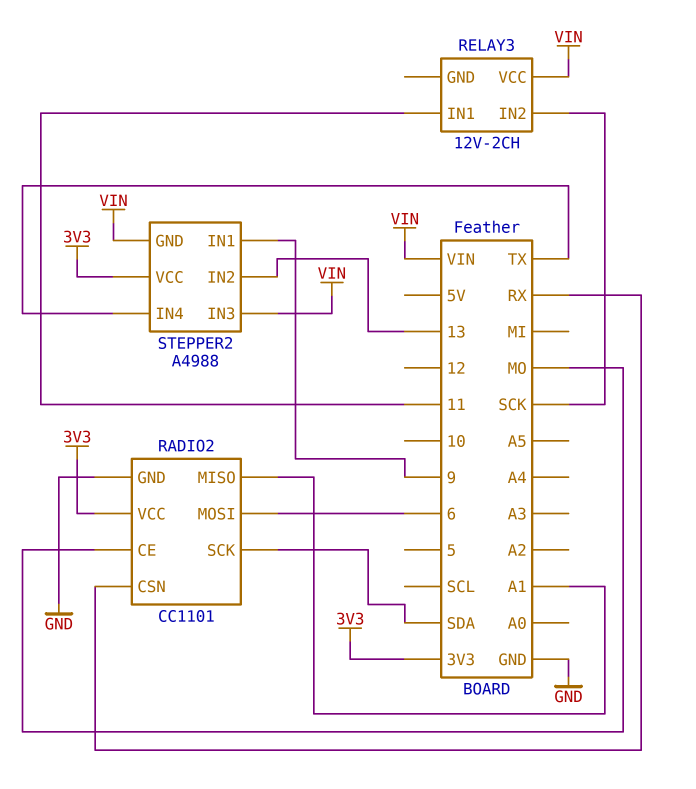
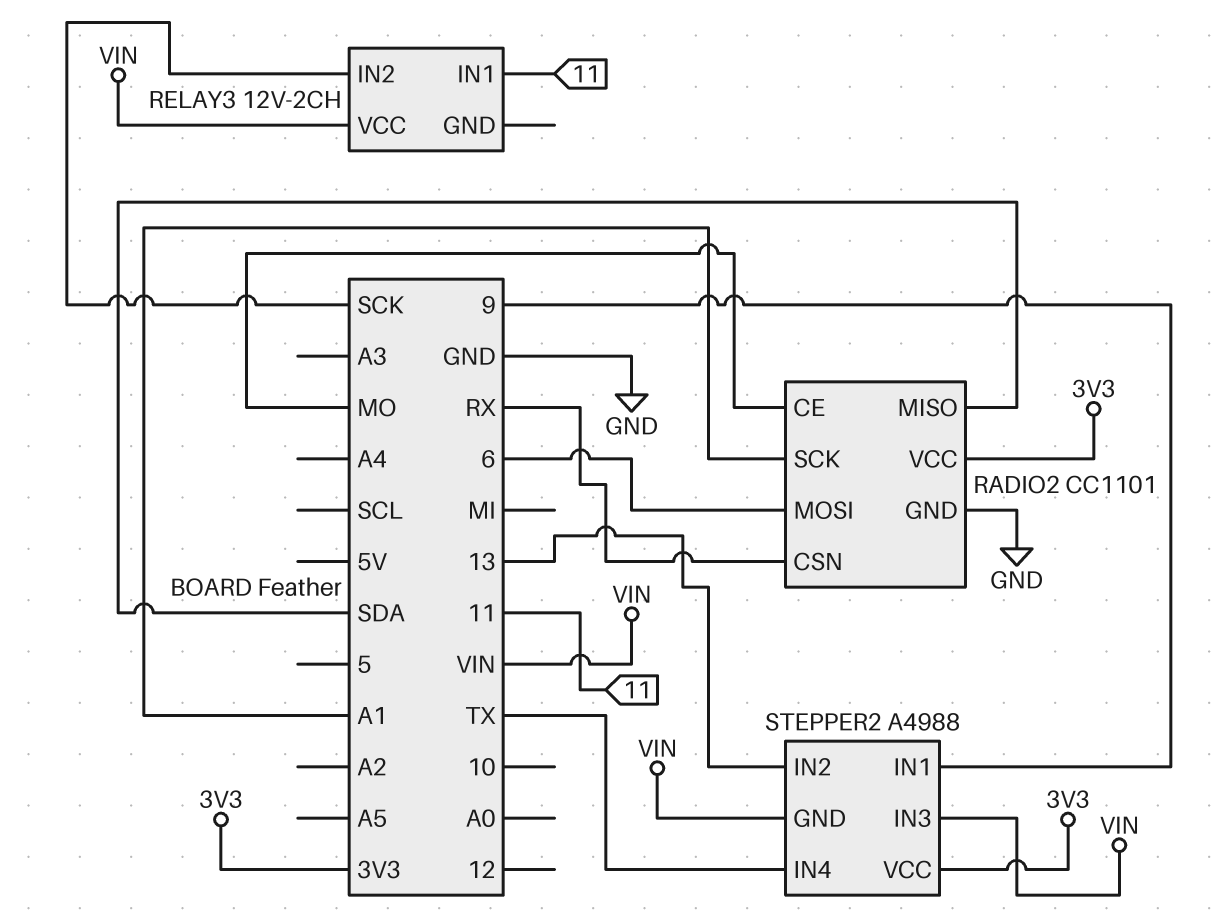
RADIO2 pin MISO: A1 -> SDA
RADIO2 pin SCK: SDA -> A1

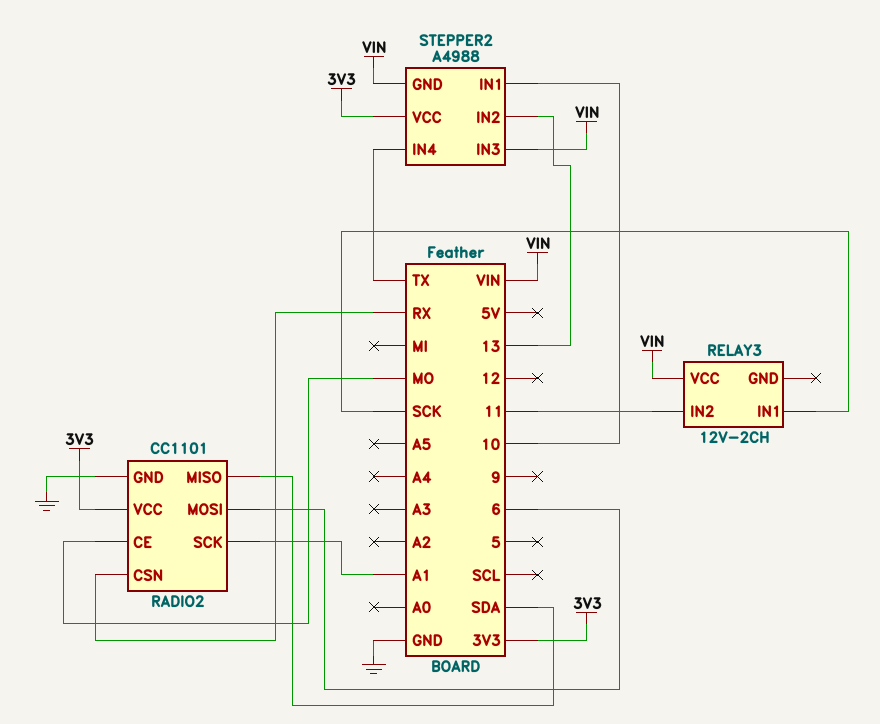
RELAY3 pin IN1: 11 -> SCK
RELAY3 pin IN2: SCK -> 11
STEPPER2 pin IN1: 9 -> 10

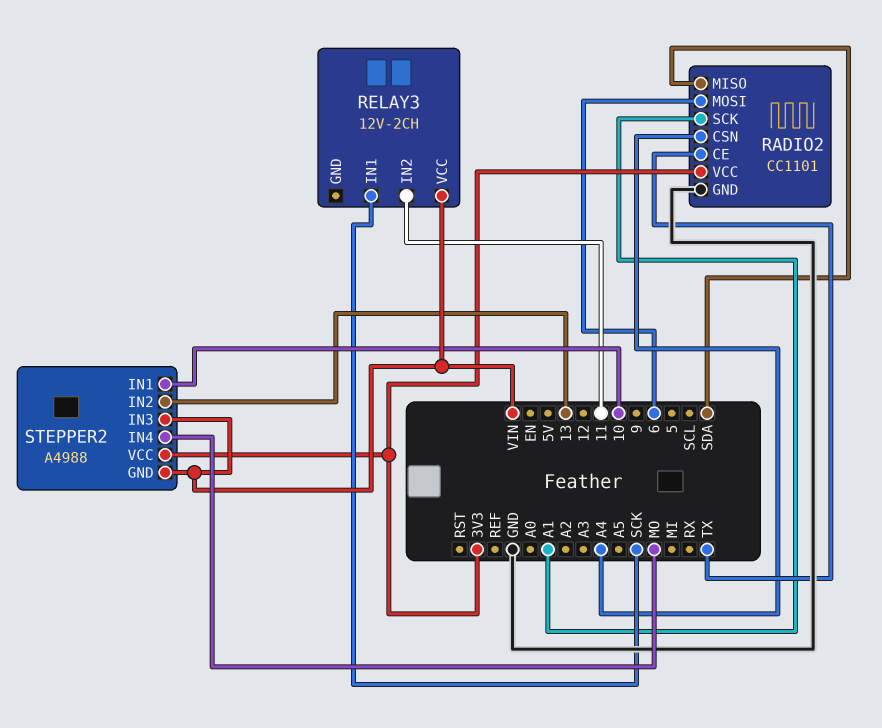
RADIO2 pin CE: MO -> TX
RADIO2 pin CSN: RX -> A4
STEPPER2 pin IN4: TX -> MO

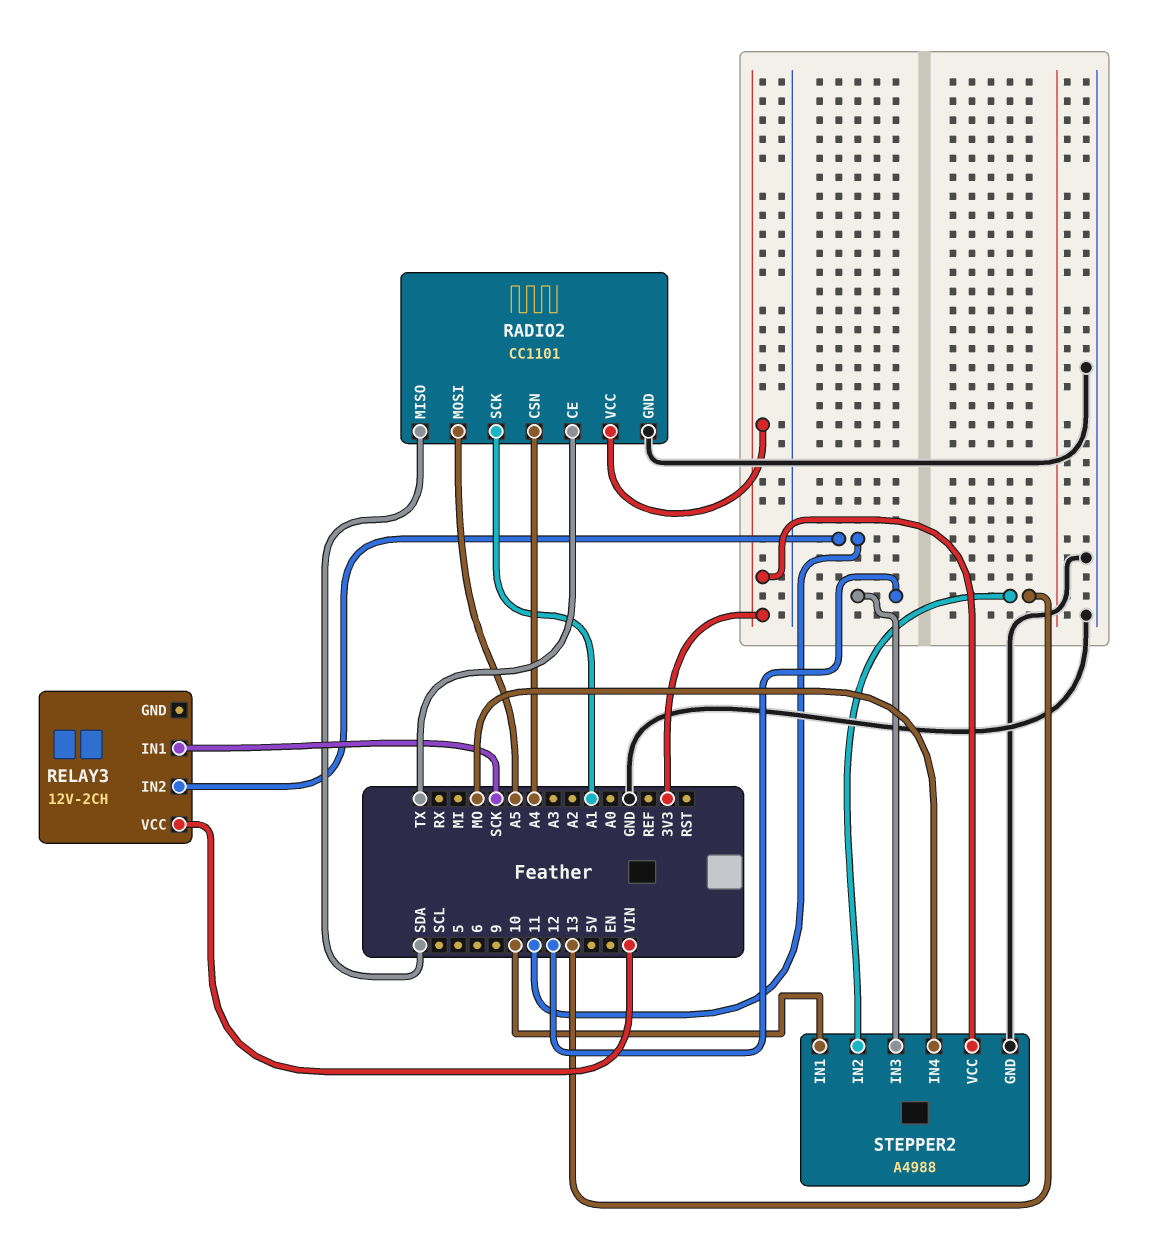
RADIO2 pin MOSI: 6 -> A5
STEPPER2 pin GND: VIN -> GND
STEPPER2 pin IN3: VIN -> 12

